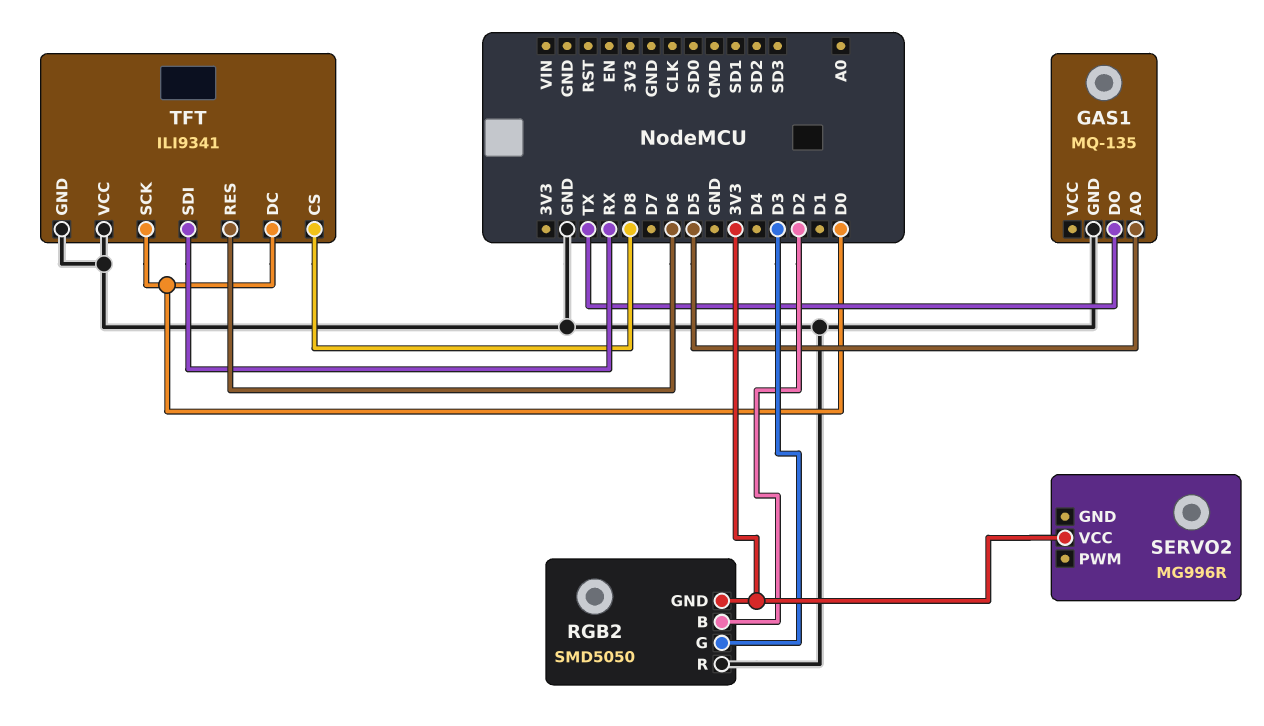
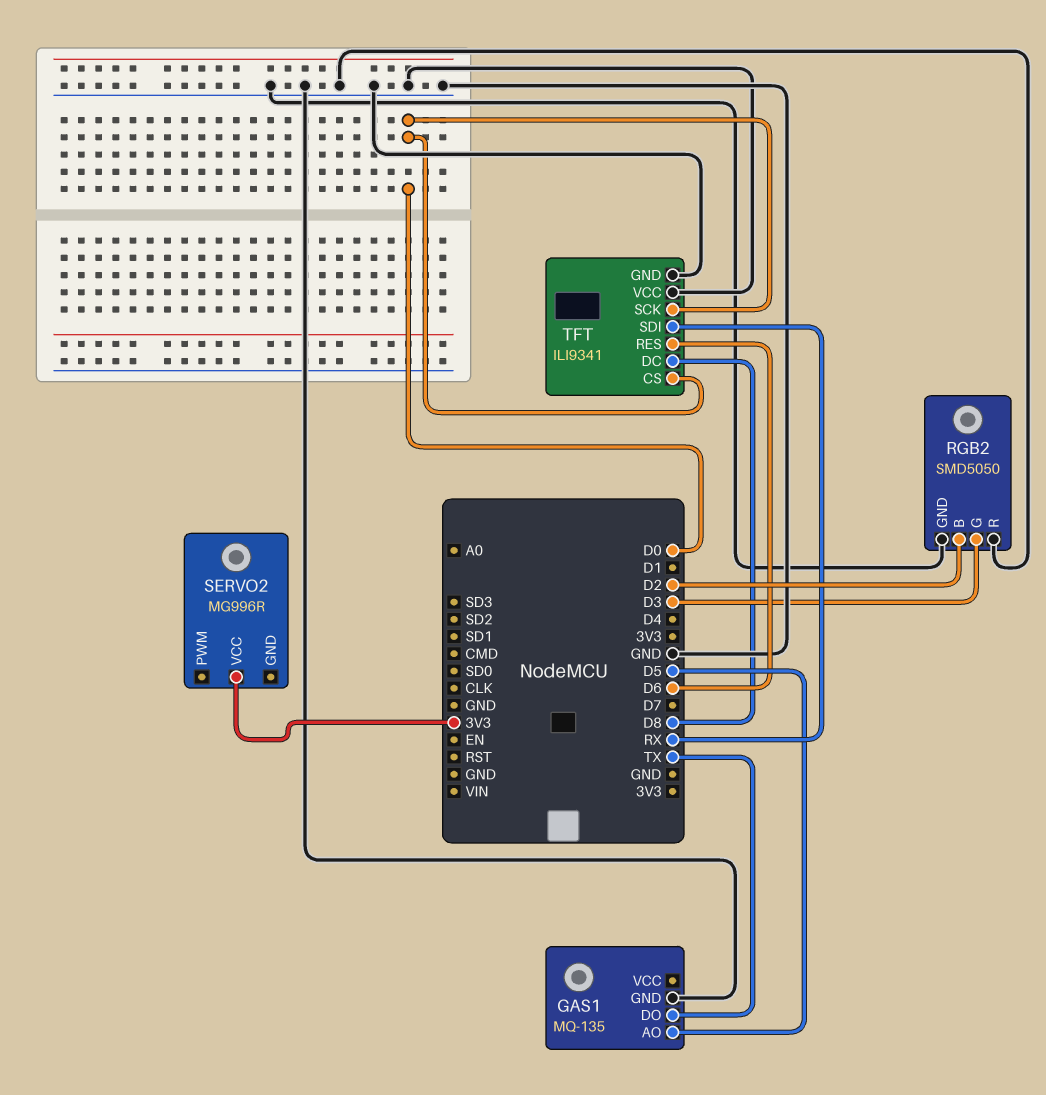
RGB2 pin GND: 3V3 -> GND
TFT pin CS: D8 -> D0
TFT pin DC: D0 -> D8

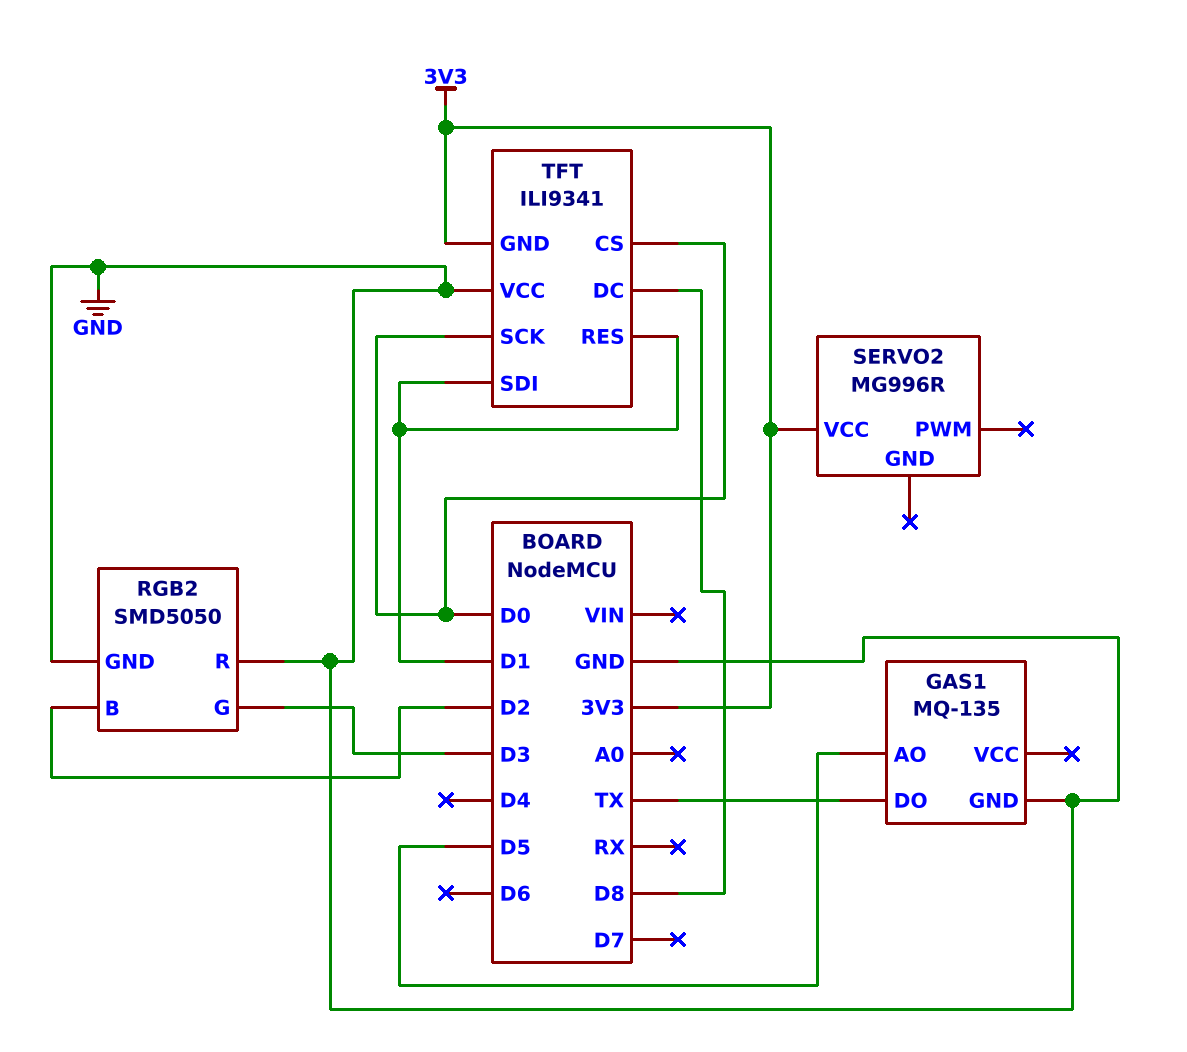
TFT pin GND: GND -> 3V3
TFT pin RES: D6 -> D1
TFT pin SDI: RX -> D1

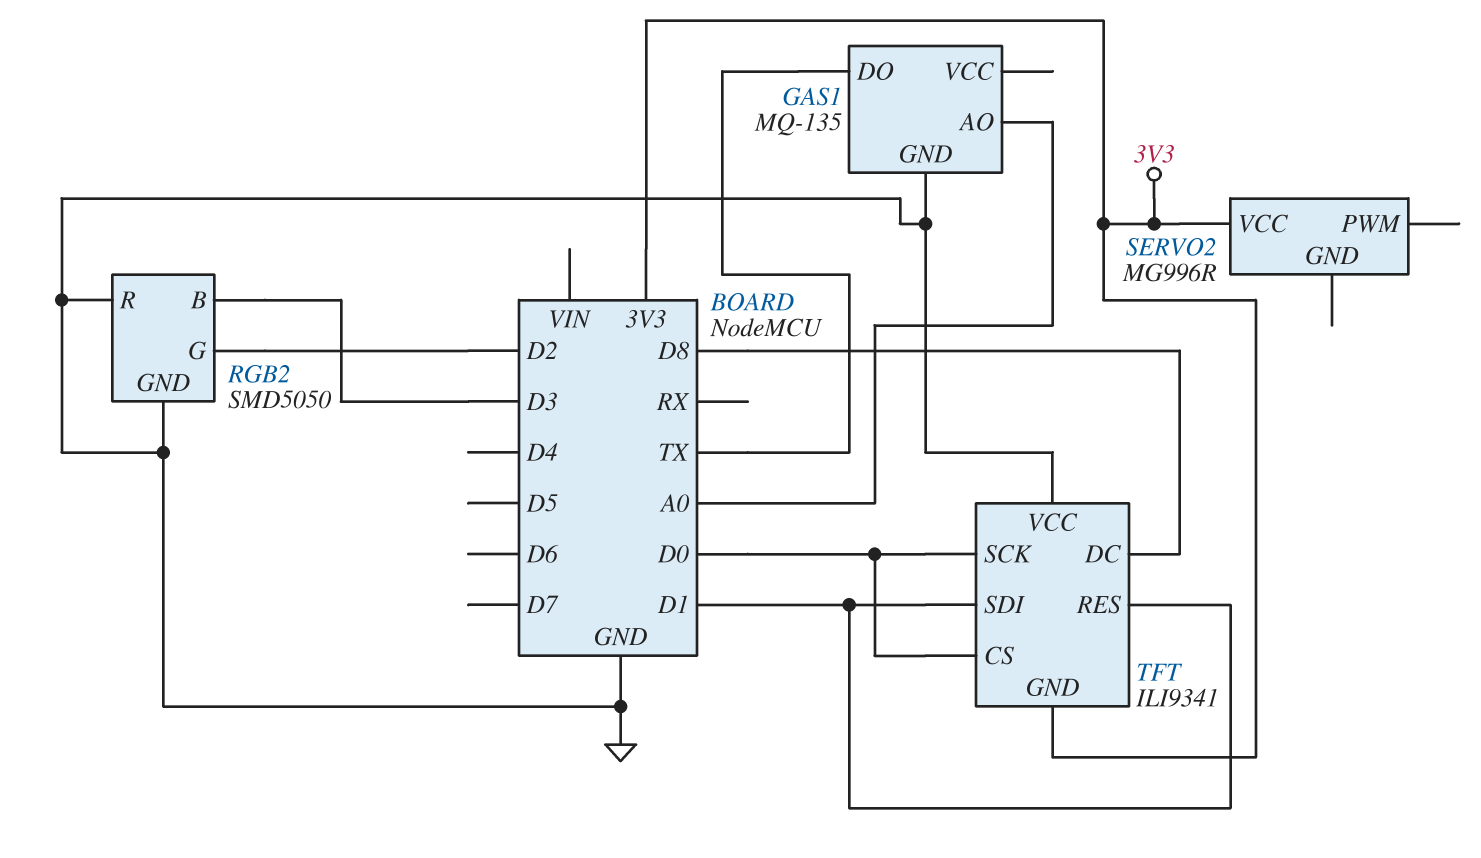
GAS1 pin AO: D5 -> A0
RGB2 pin B: D2 -> D3
RGB2 pin G: D3 -> D2

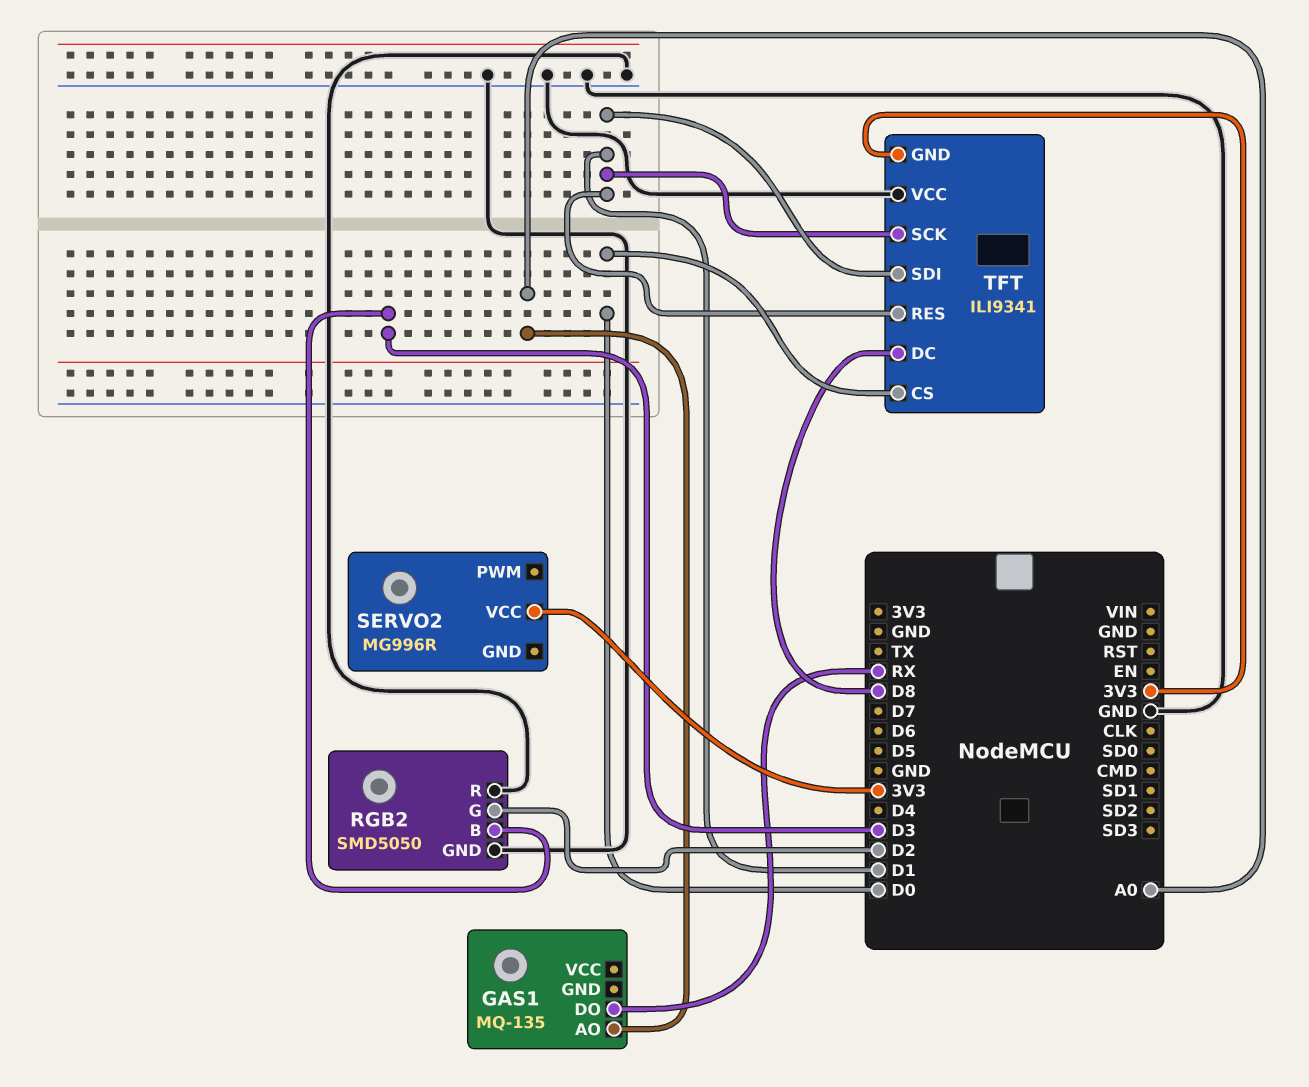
GAS1 pin DO: TX -> RX
GAS1 pin GND: GND -> none
TFT pin SCK: D0 -> D1

